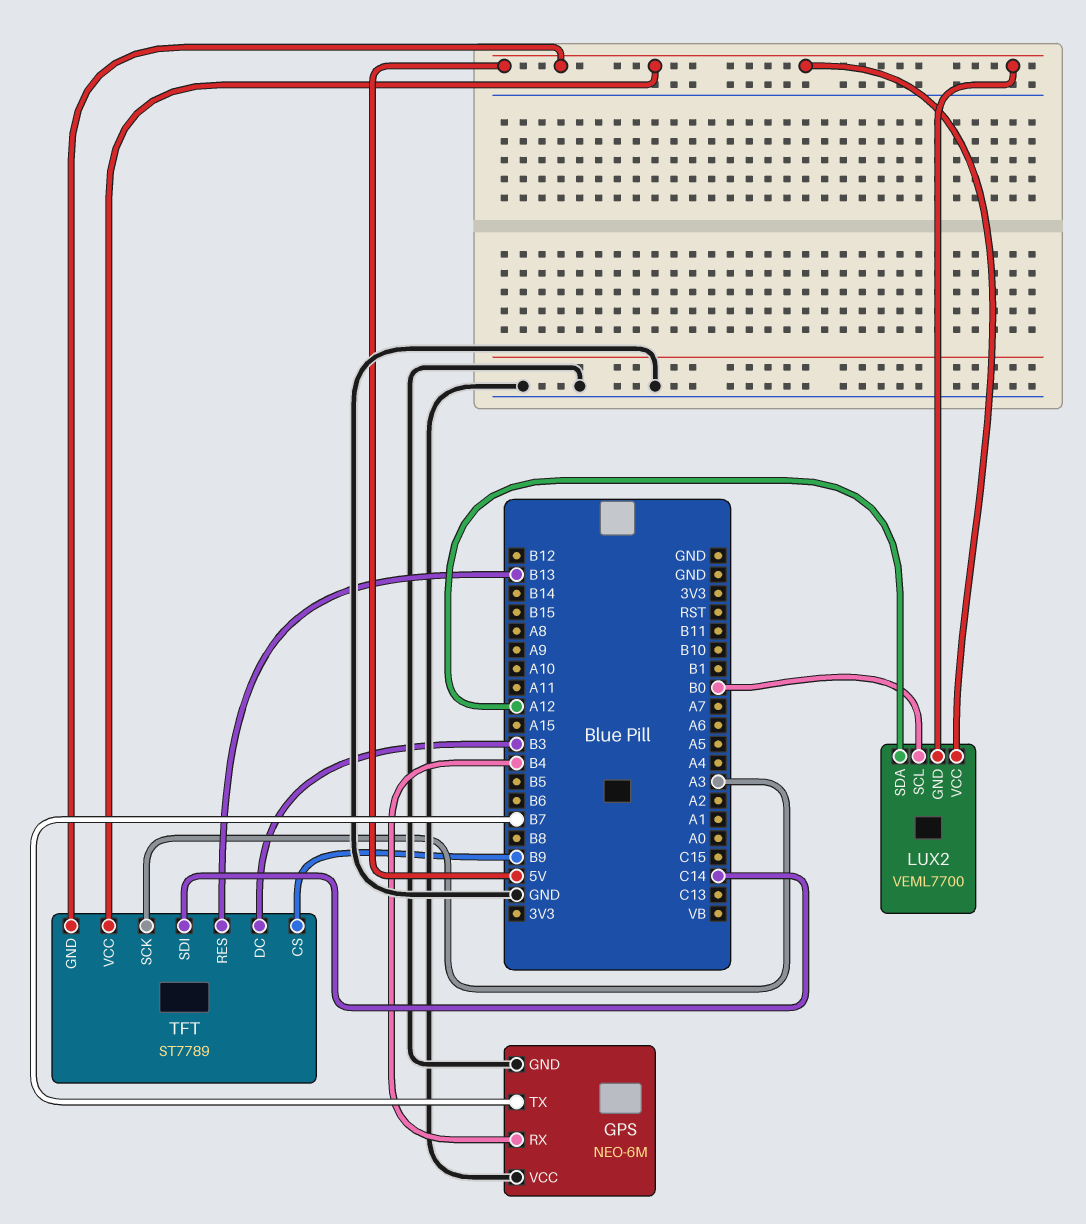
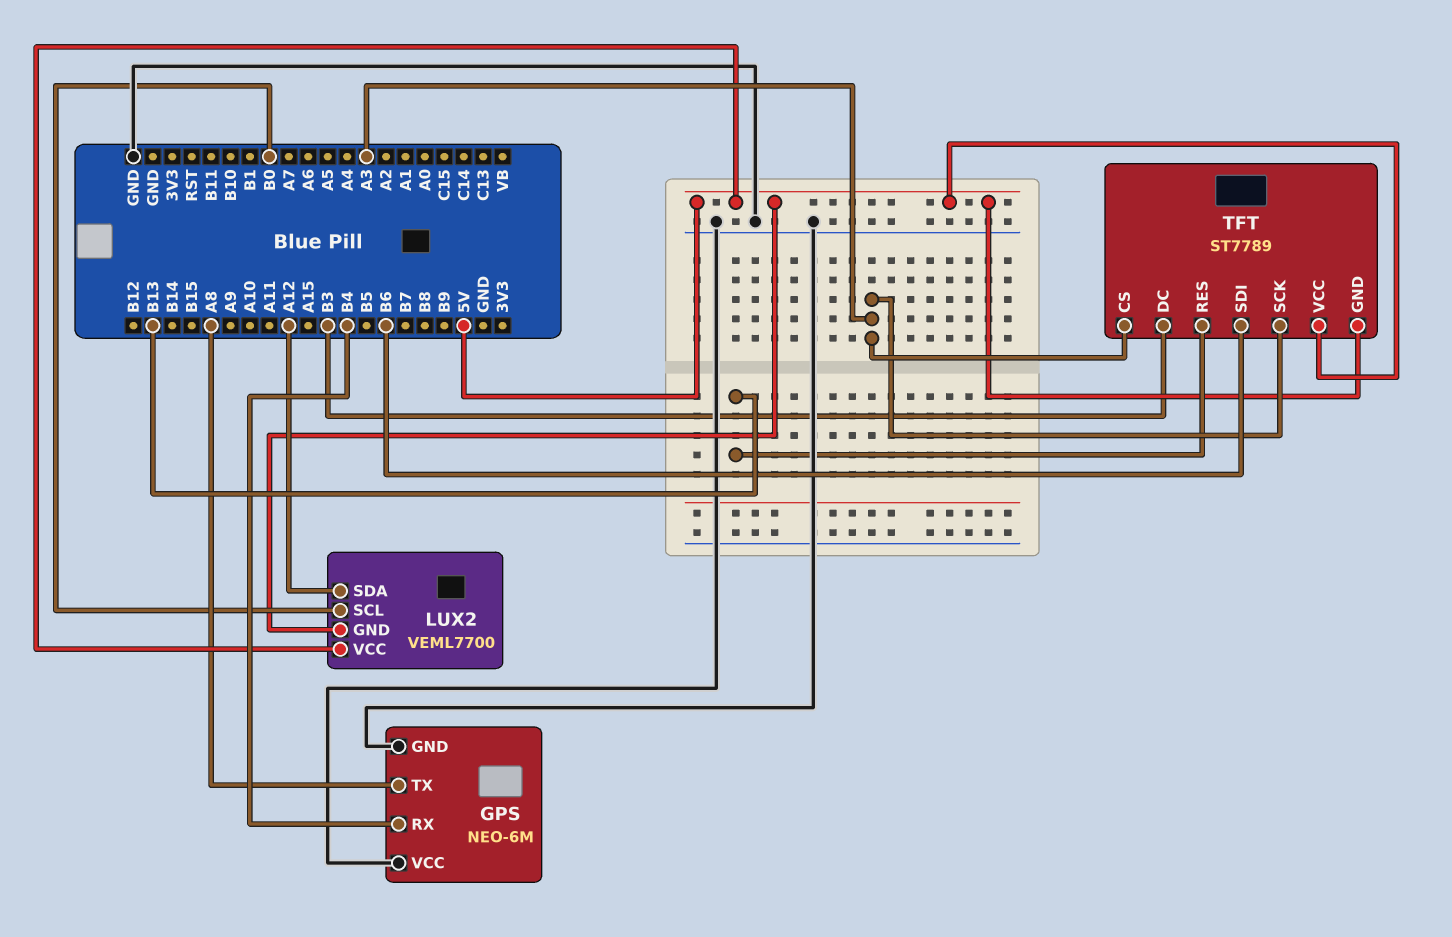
GPS pin TX: B7 -> A8
TFT pin CS: B9 -> A3
TFT pin SDI: C14 -> B6

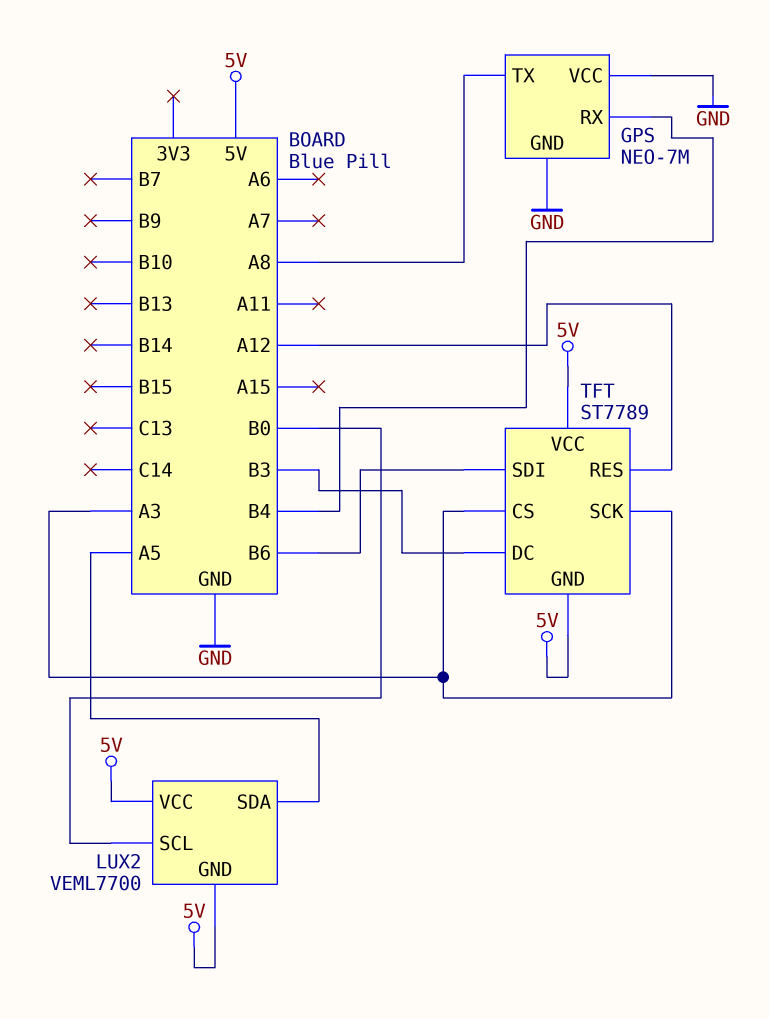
GPS: NEO-6M -> NEO-7M
LUX2 pin SDA: A12 -> A5
TFT pin RES: B13 -> A12

